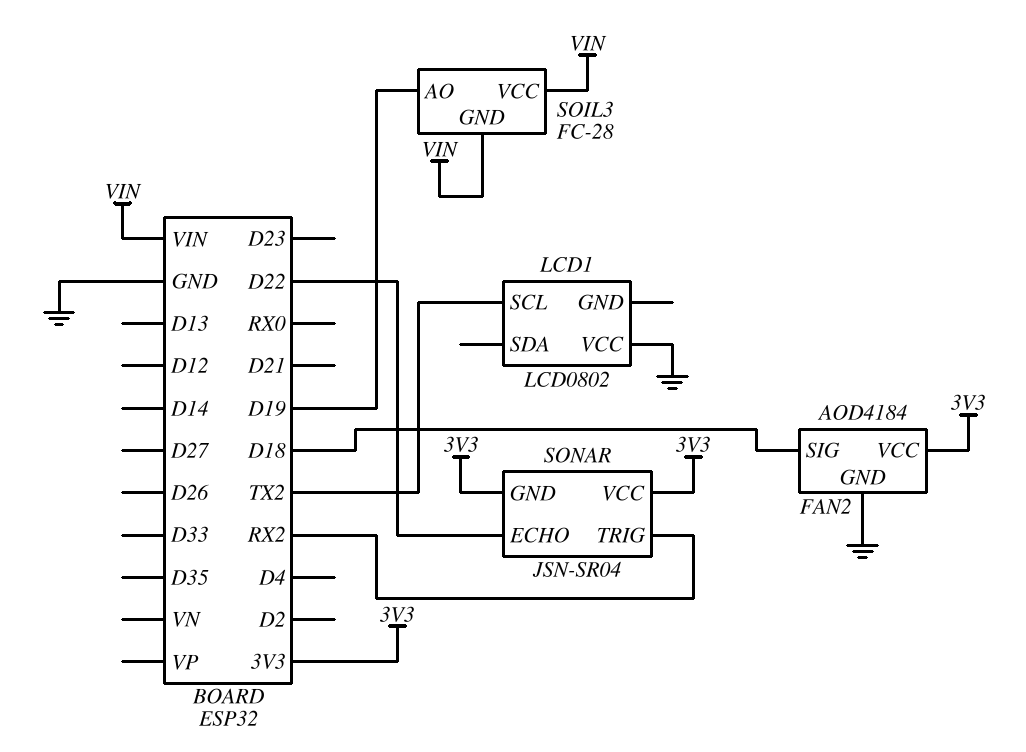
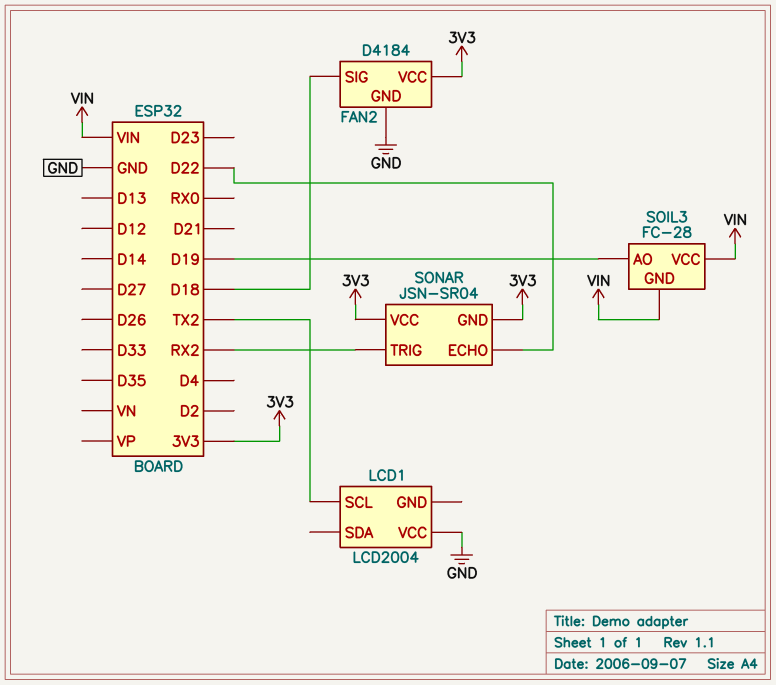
FAN2: AOD4184 -> D4184
LCD1: LCD0802 -> LCD2004

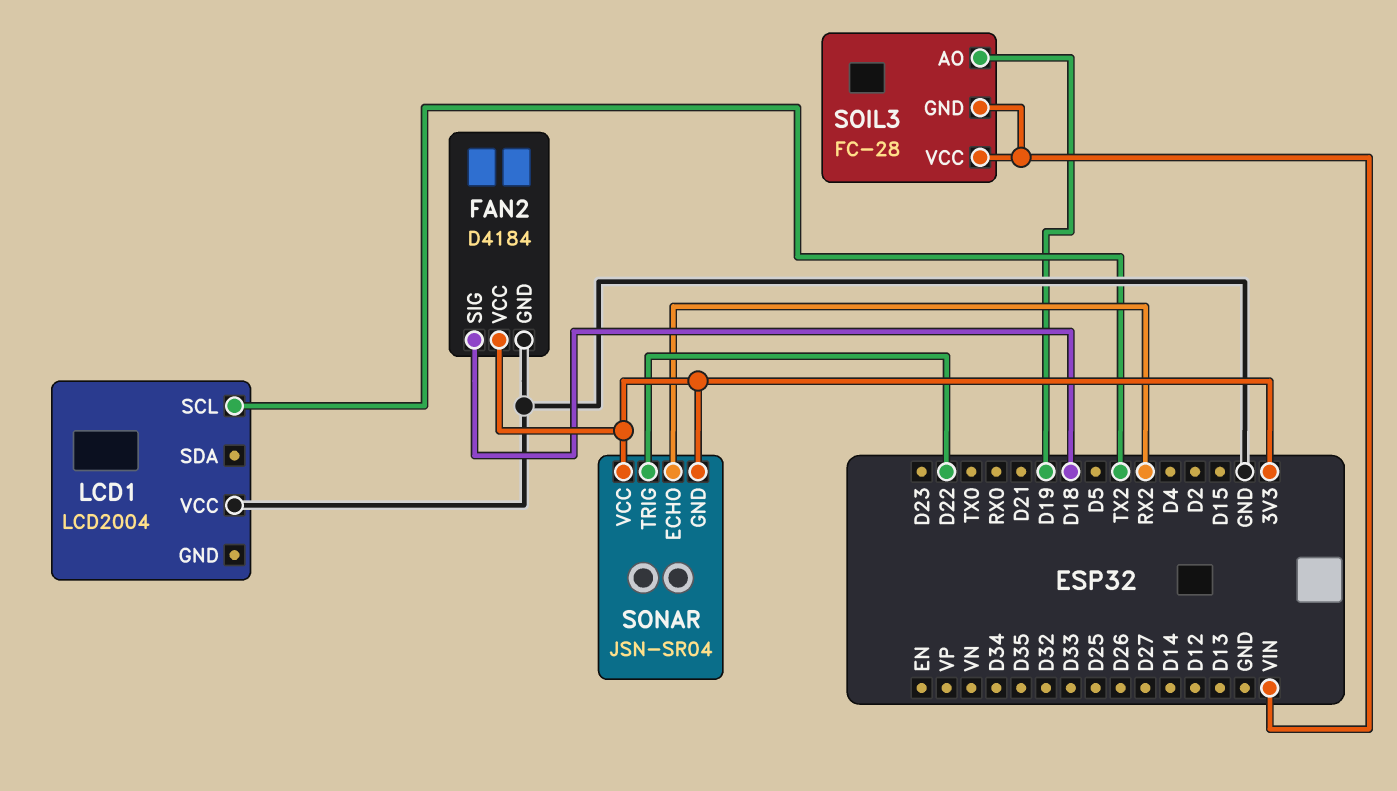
SONAR pin ECHO: D22 -> RX2
SONAR pin TRIG: RX2 -> D22

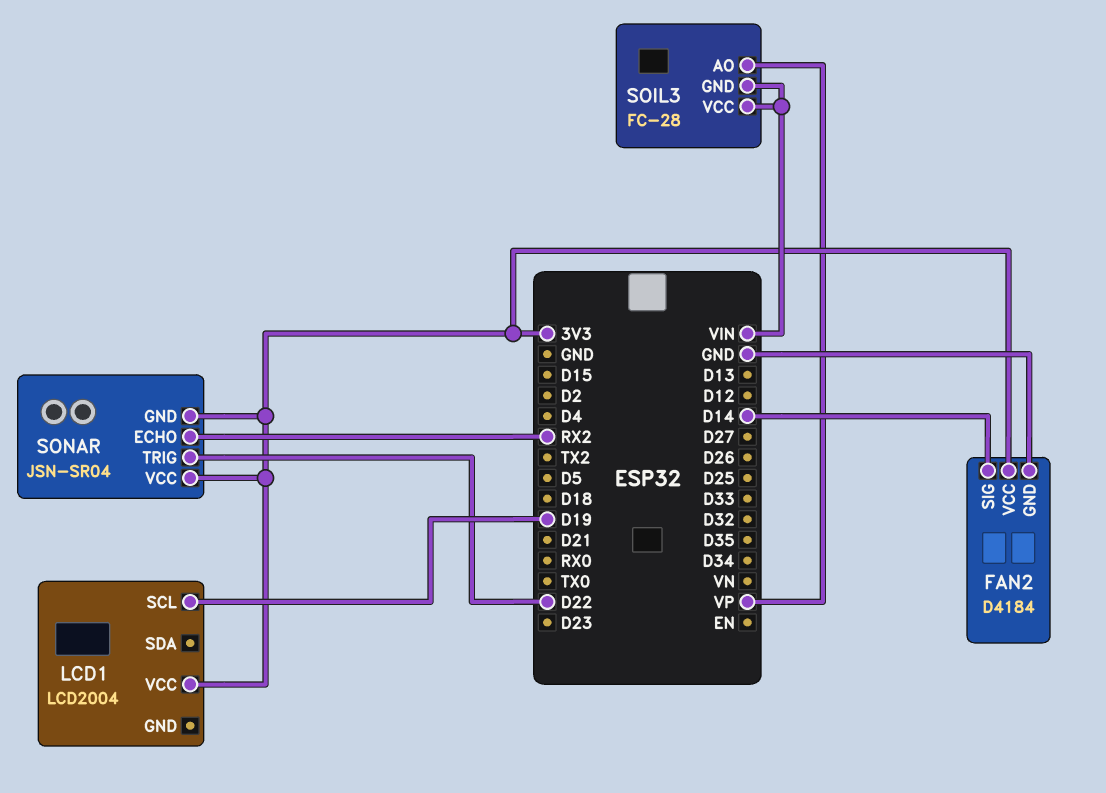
FAN2 pin SIG: D18 -> D14
LCD1 pin SCL: TX2 -> D19
LCD1 pin VCC: GND -> 3V3
SOIL3 pin AO: D19 -> VP

